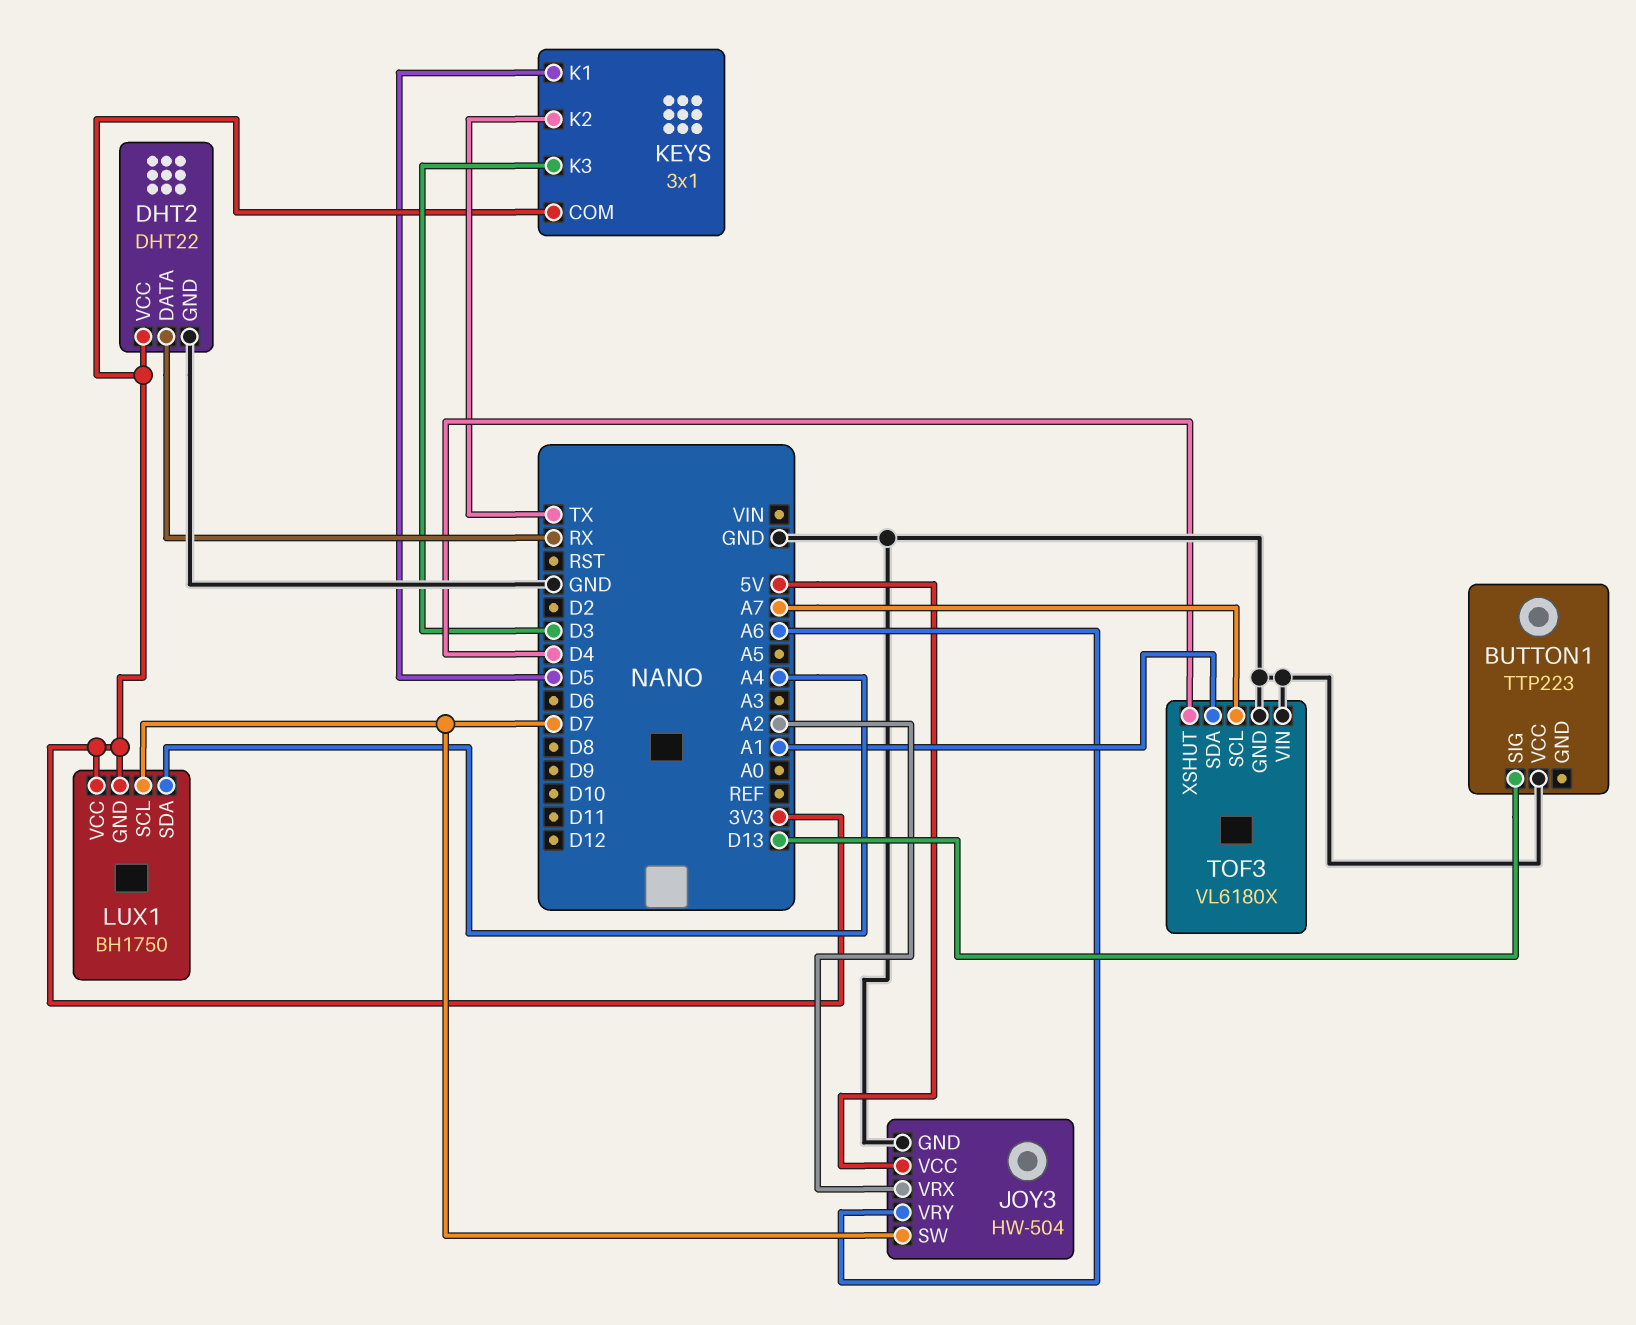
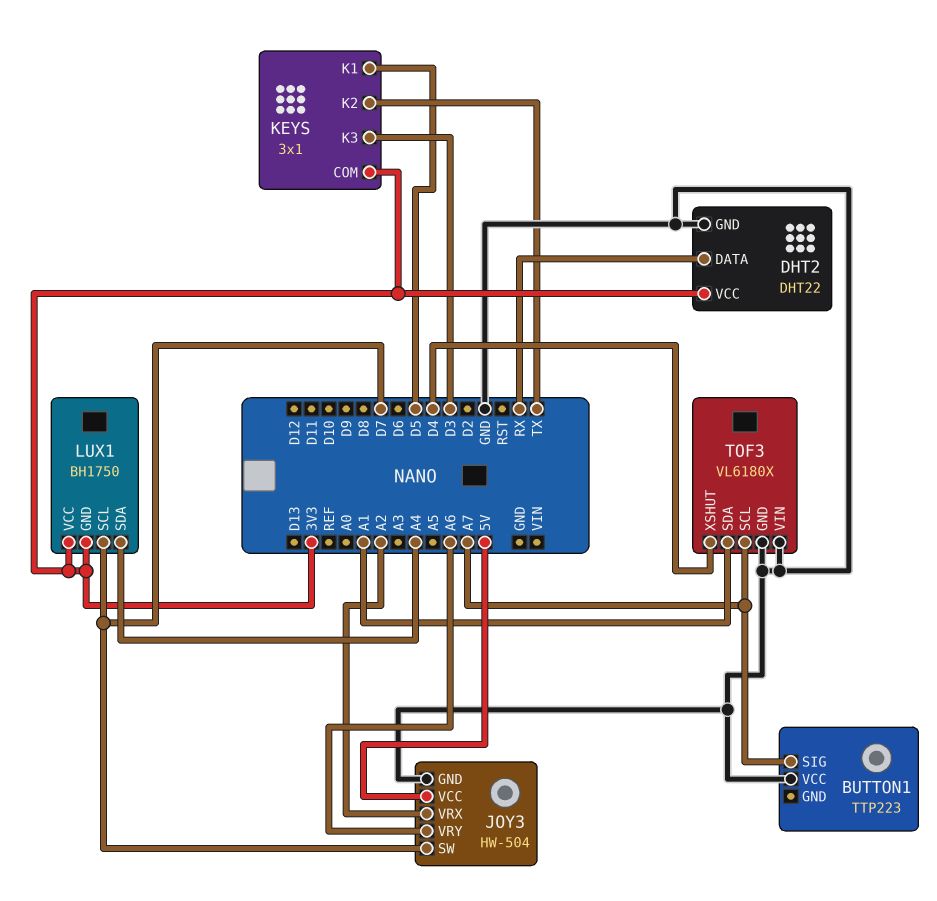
BUTTON1 pin SIG: D13 -> A7

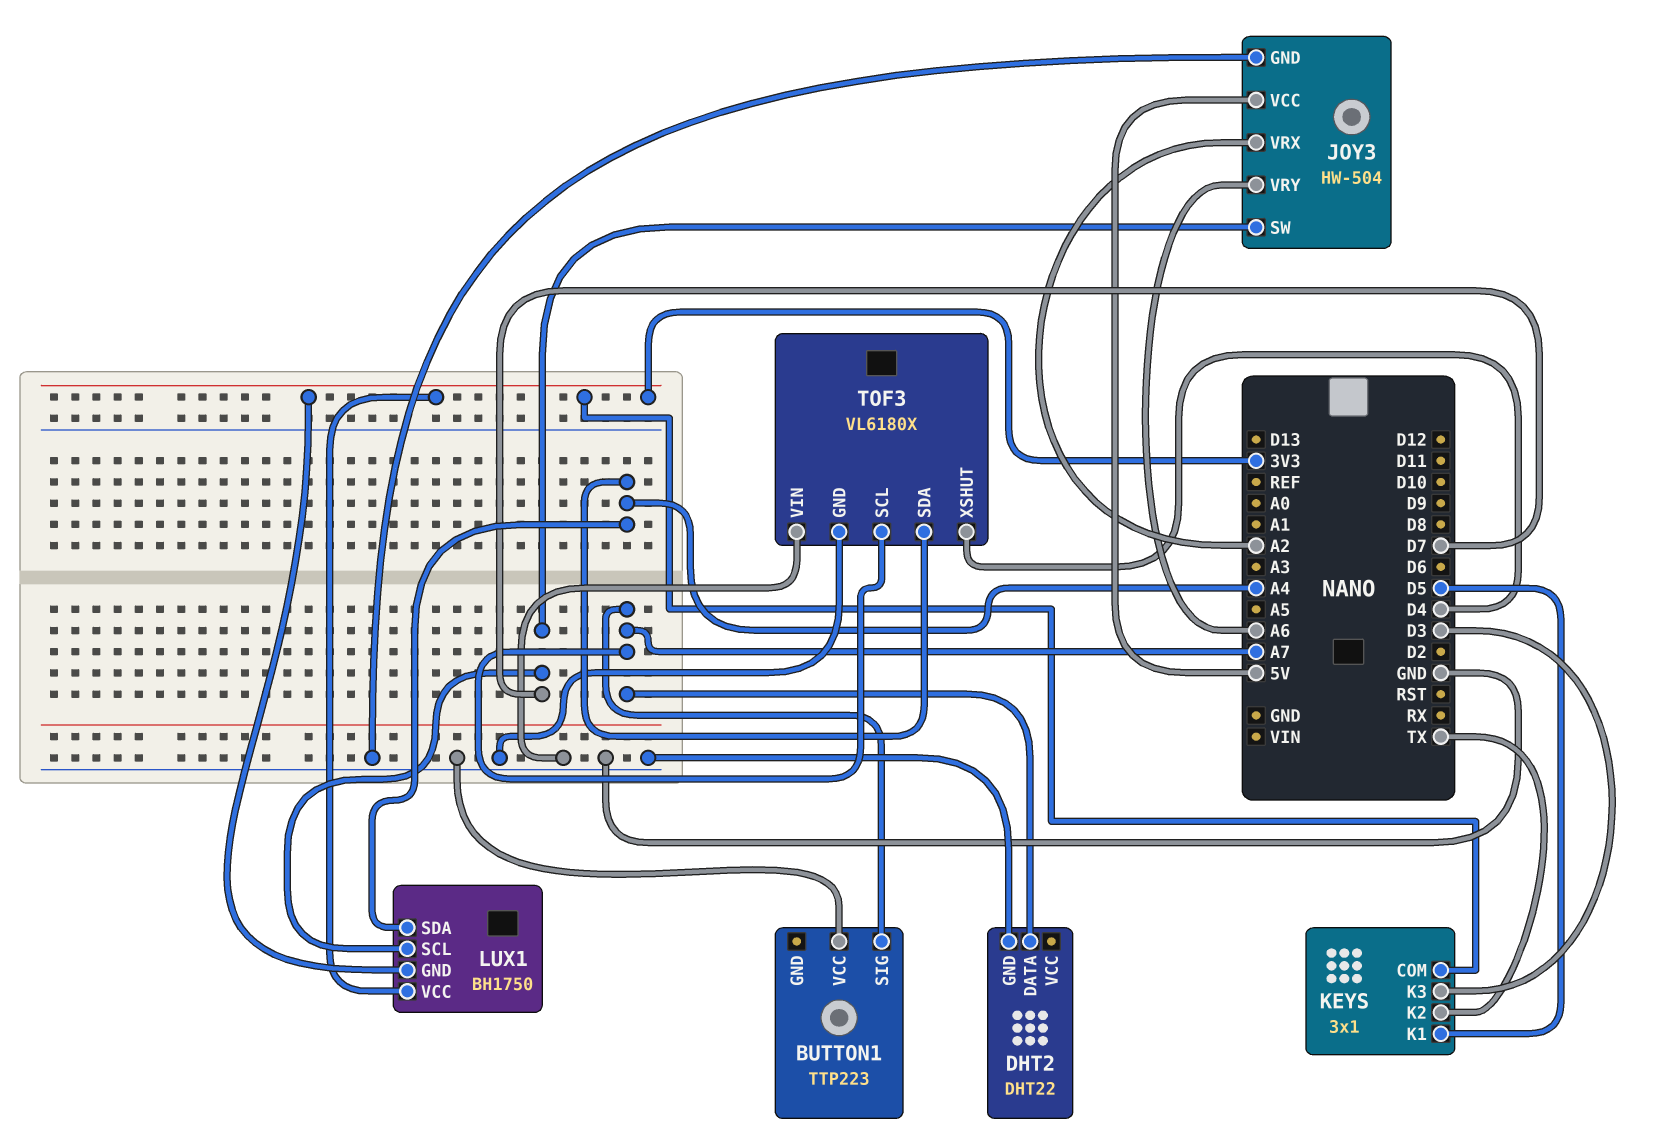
DHT2 pin DATA: RX -> A7
DHT2 pin VCC: 3V3 -> none
TOF3 pin SDA: A1 -> A4

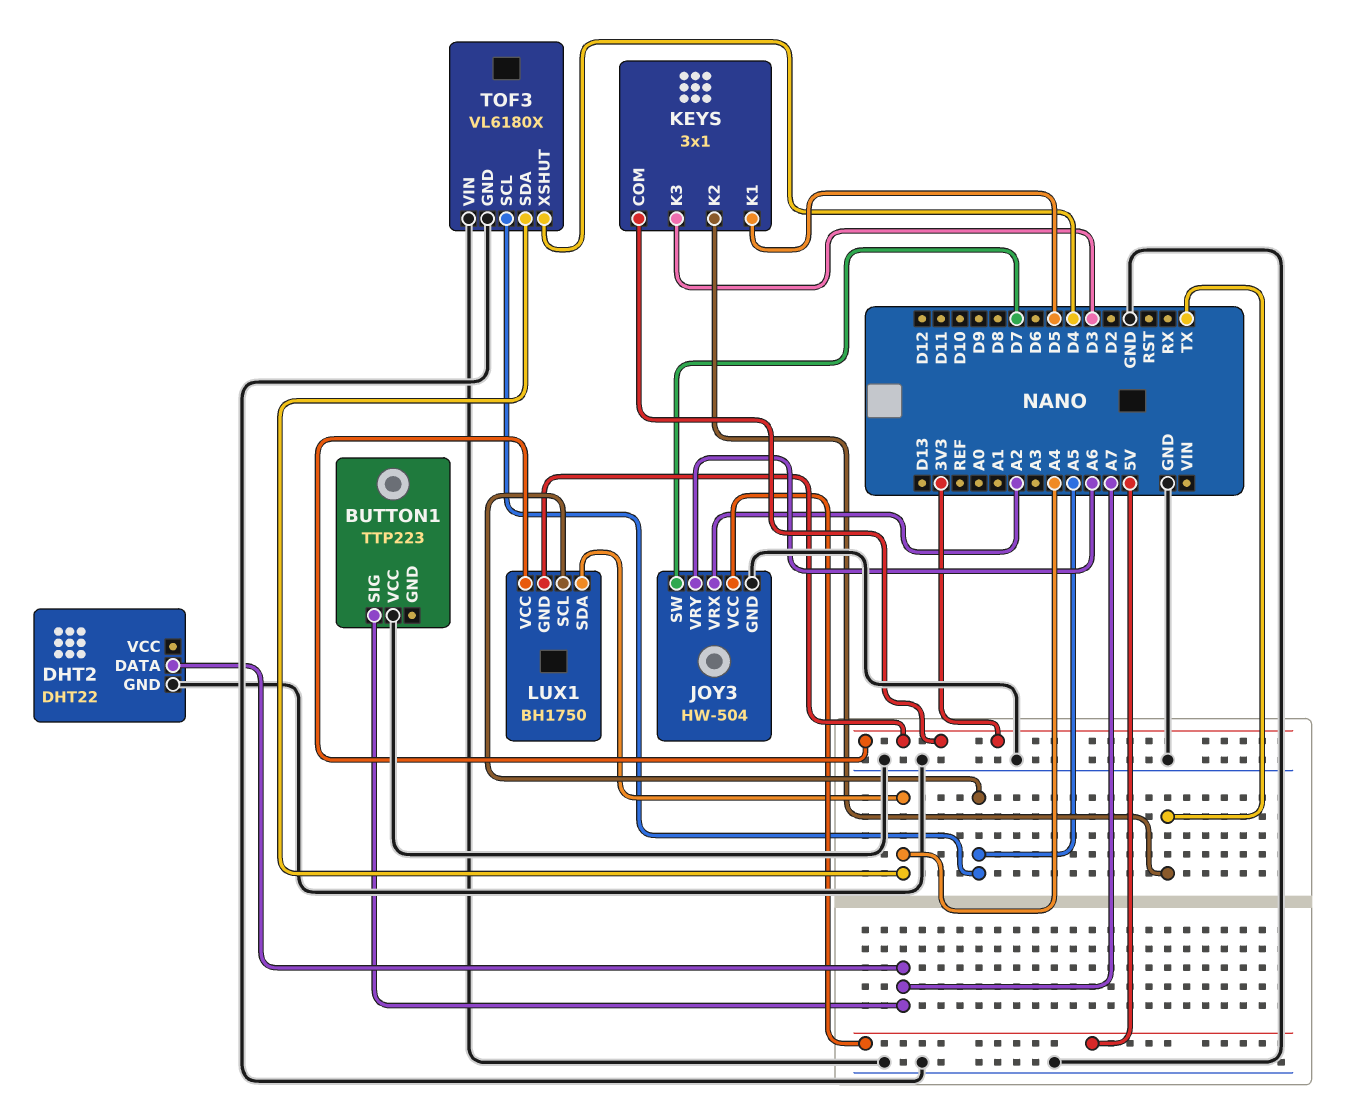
LUX1 pin SCL: D7 -> A5
TOF3 pin SCL: A7 -> A5

